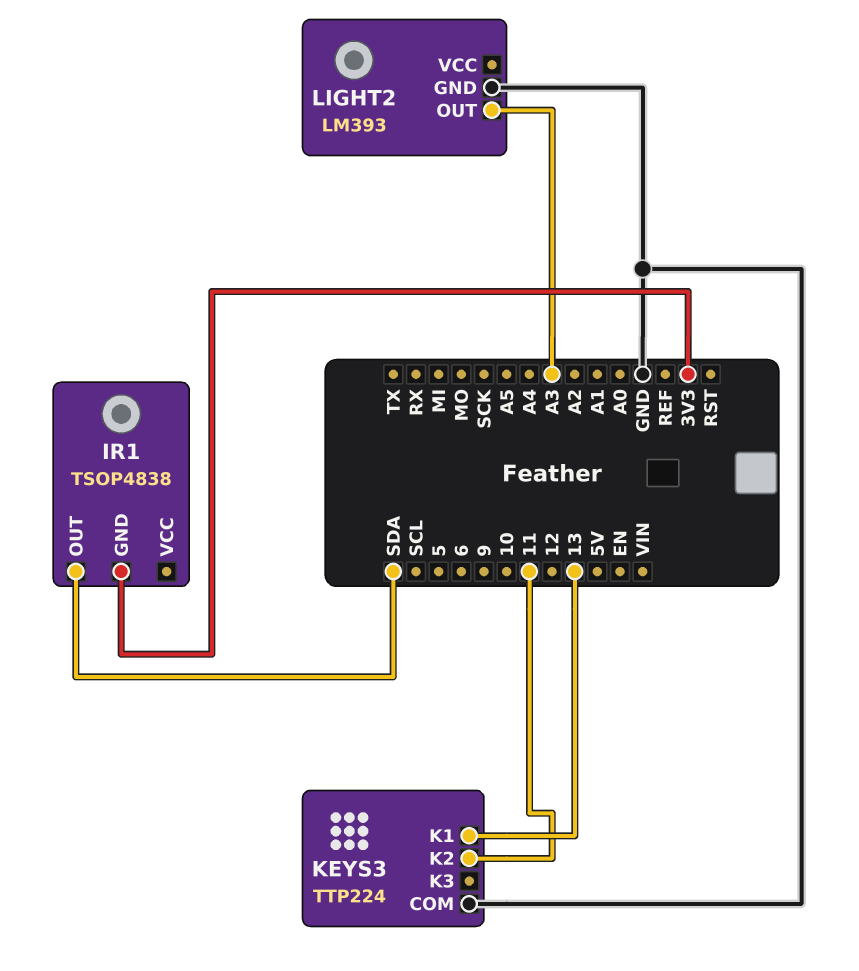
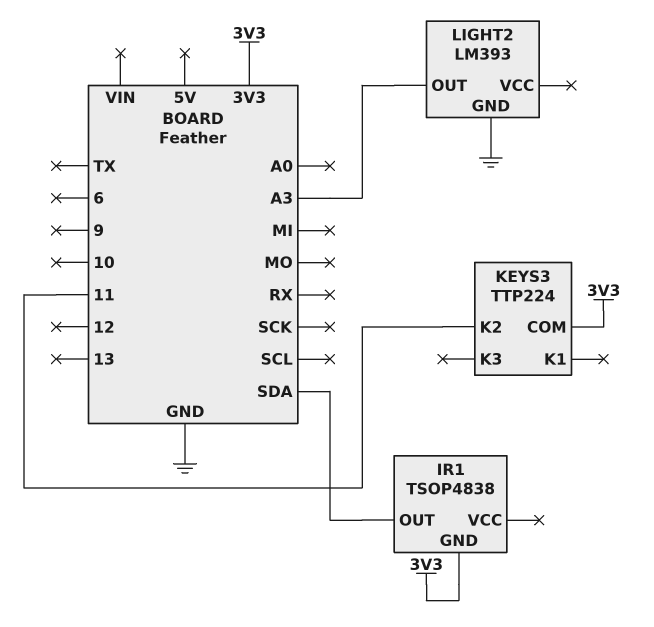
KEYS3 pin COM: GND -> 3V3
KEYS3 pin K1: 13 -> none

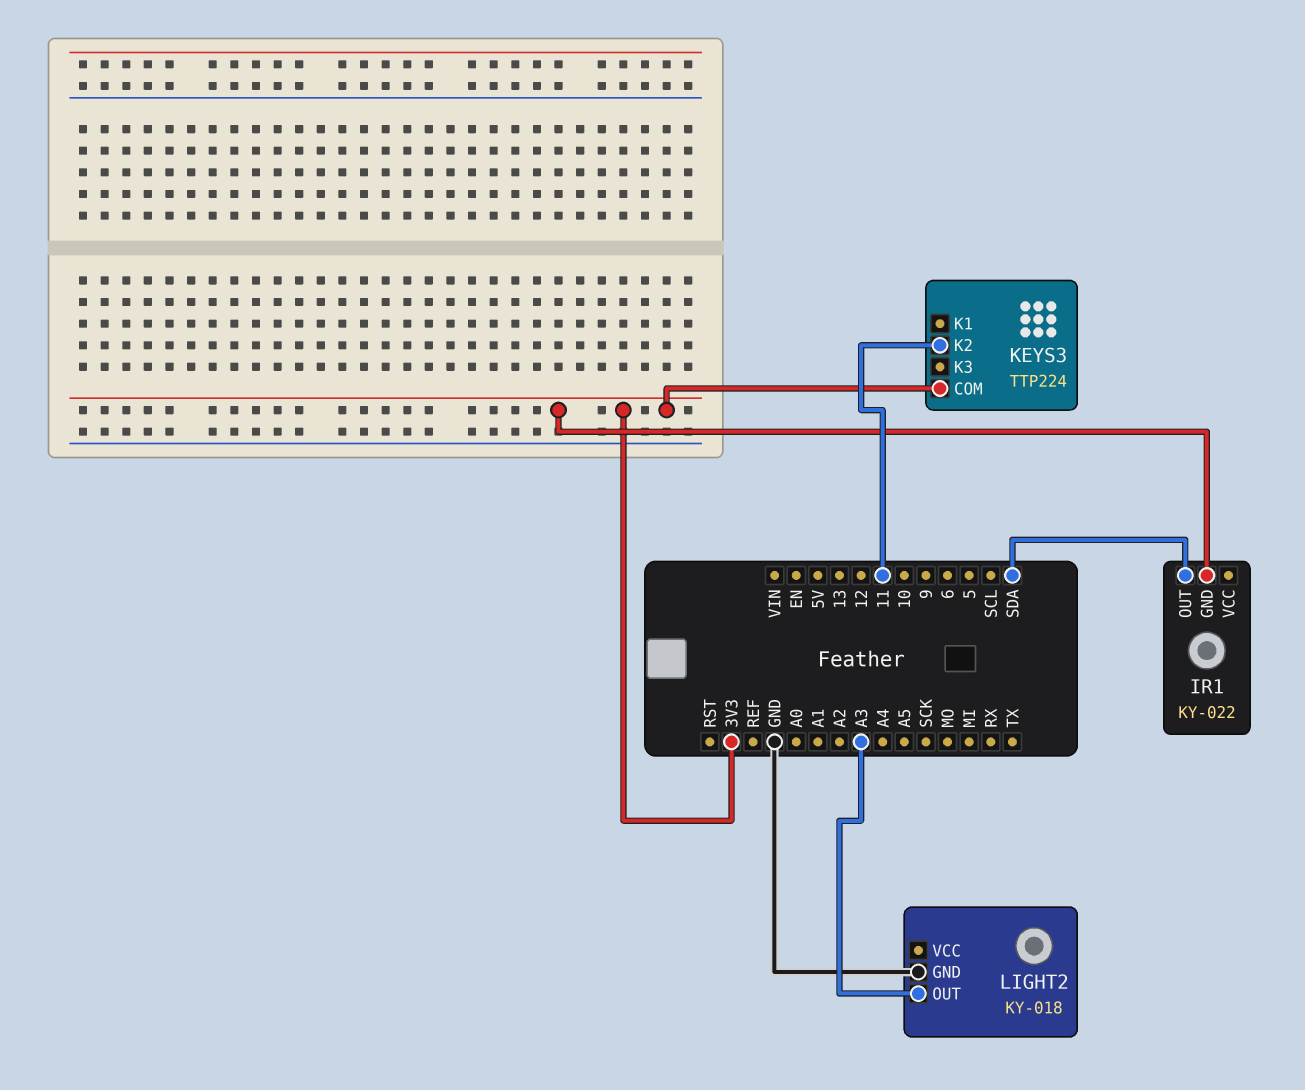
IR1: TSOP4838 -> KY-022
LIGHT2: LM393 -> KY-018

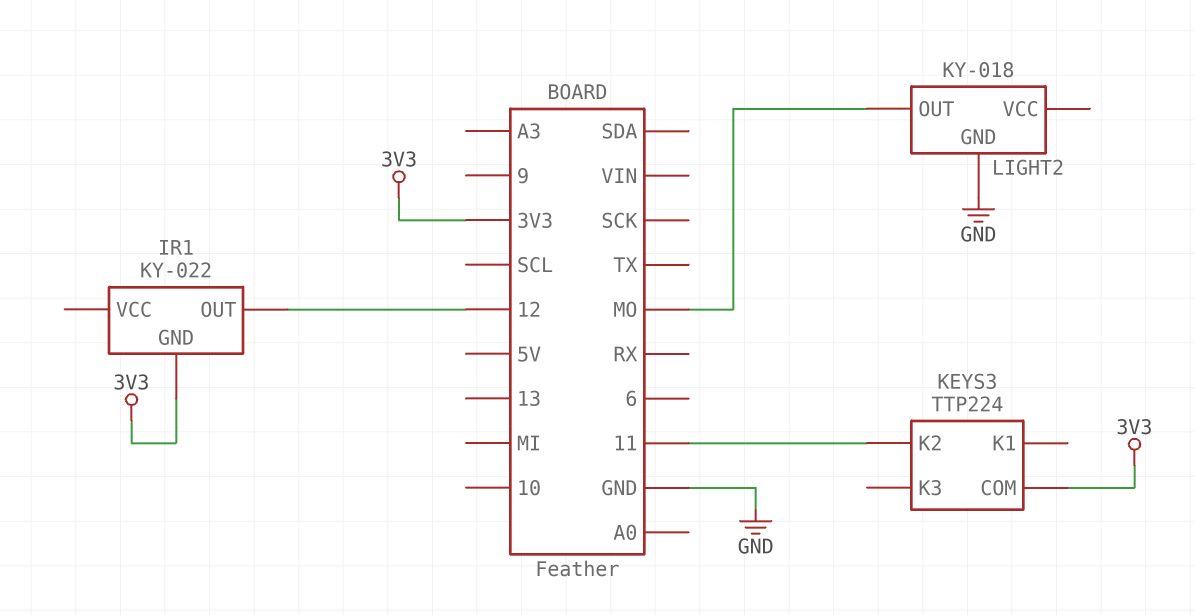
IR1 pin OUT: SDA -> 12
LIGHT2 pin OUT: A3 -> MO

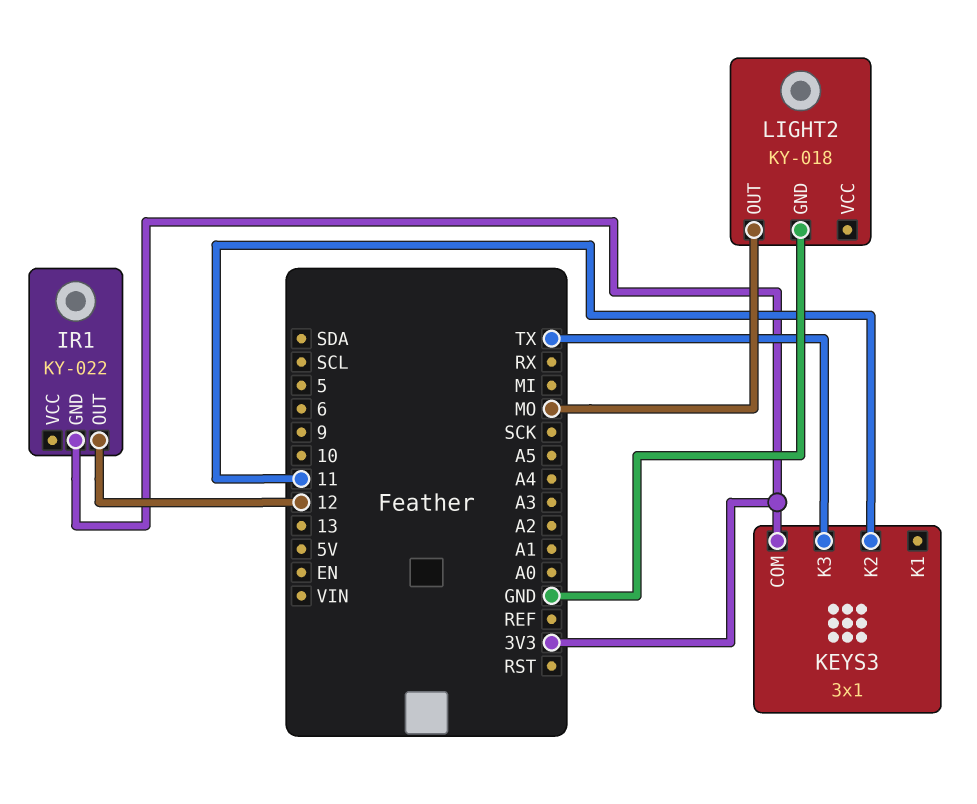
KEYS3: TTP224 -> 3x1
KEYS3 pin K3: none -> TX

